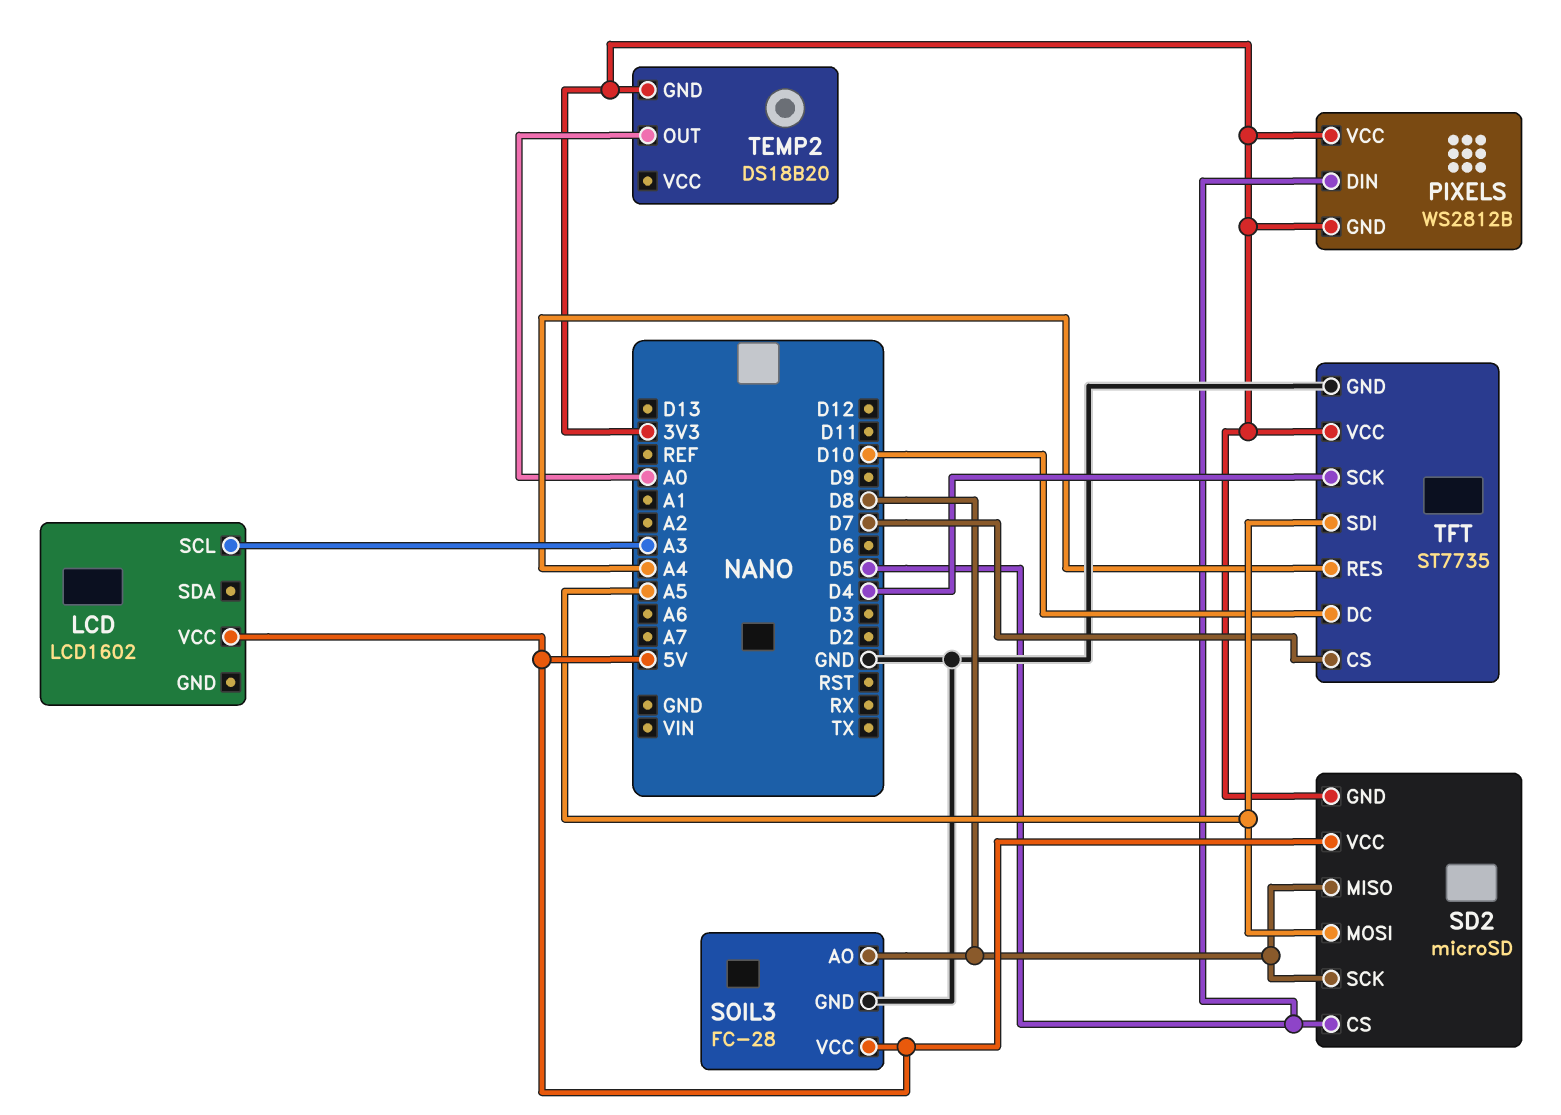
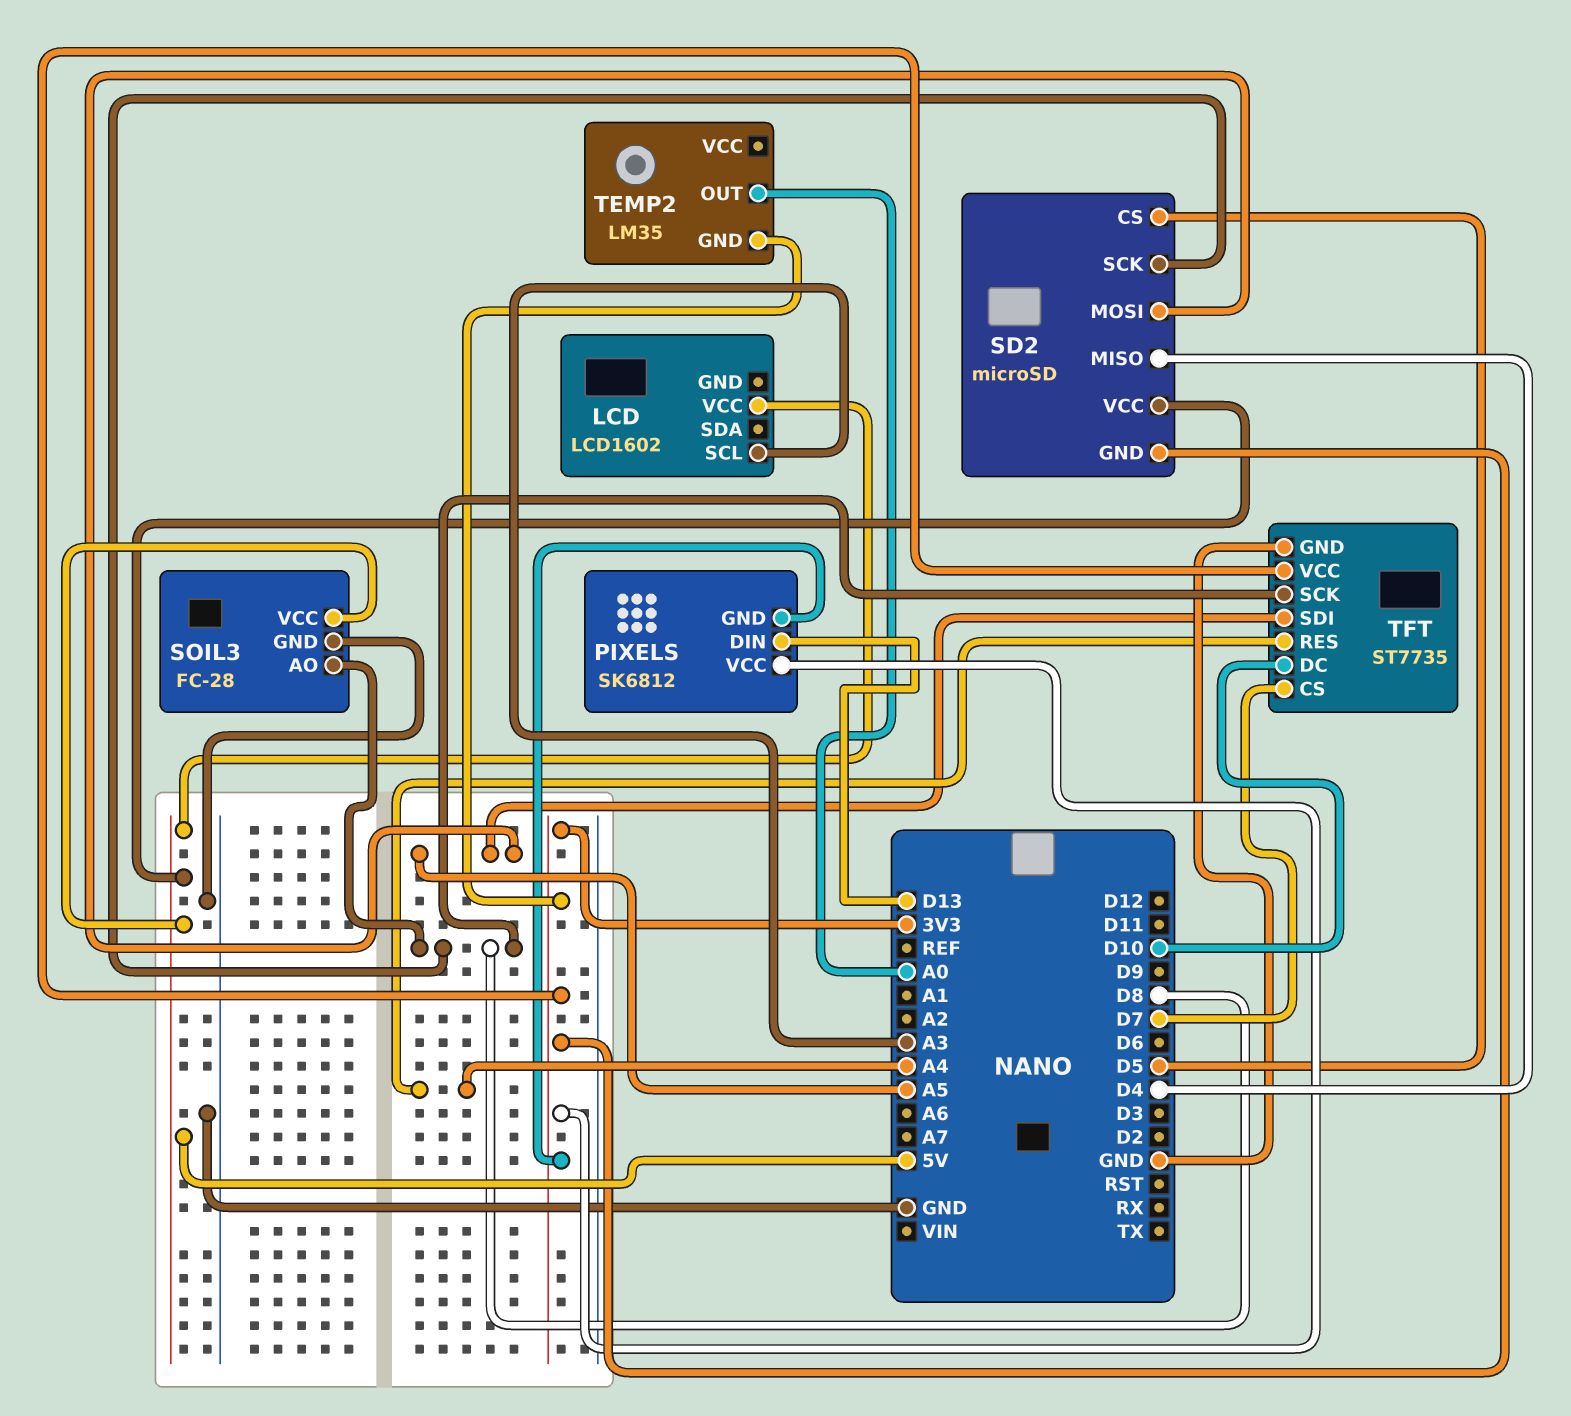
PIXELS: WS2812B -> SK6812
PIXELS pin DIN: D5 -> D13
SD2 pin MISO: D8 -> D4
TEMP2: DS18B20 -> LM35
TFT pin SCK: D4 -> D8

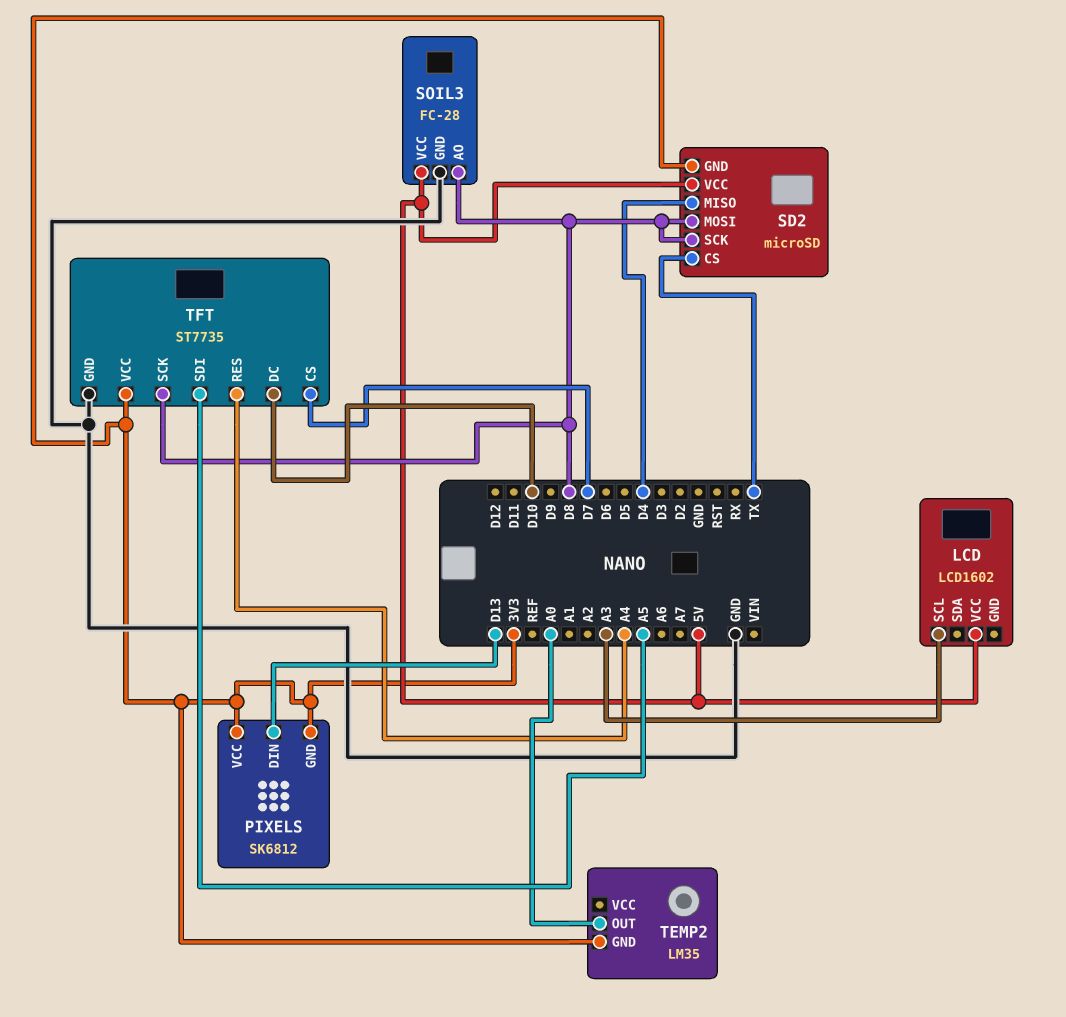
SD2 pin CS: D5 -> TX
SD2 pin MOSI: A5 -> D8

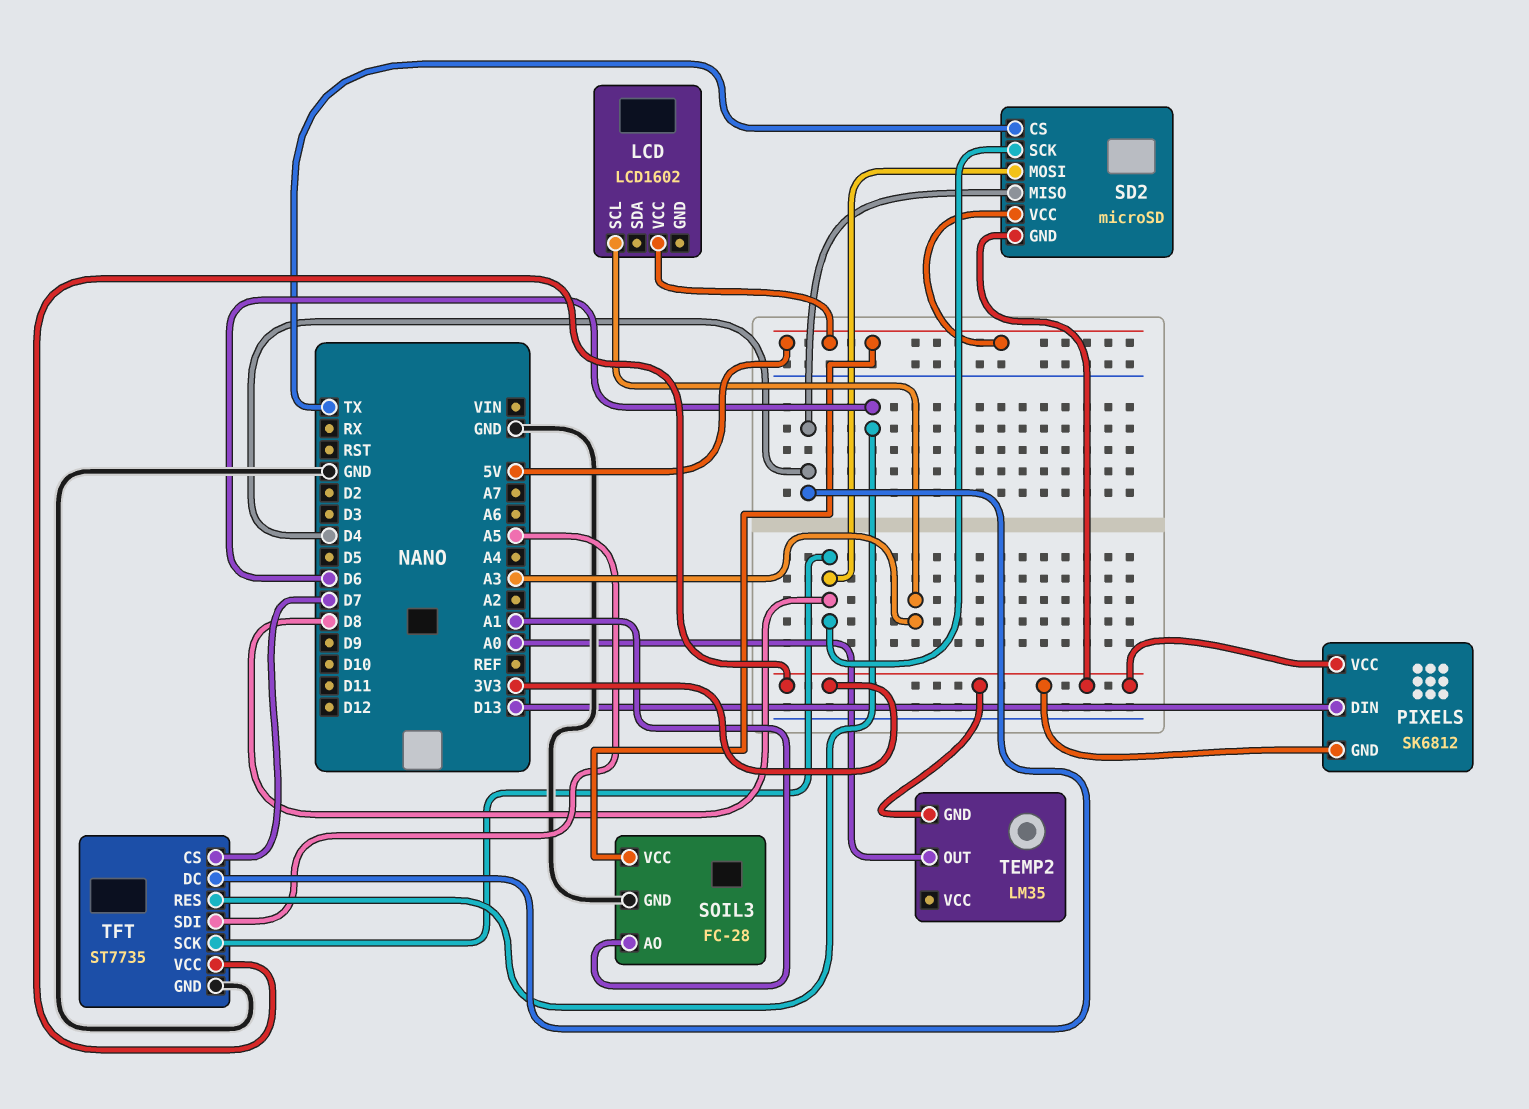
SOIL3 pin AO: D8 -> A1
TFT pin DC: D10 -> D4
TFT pin RES: A4 -> D6

